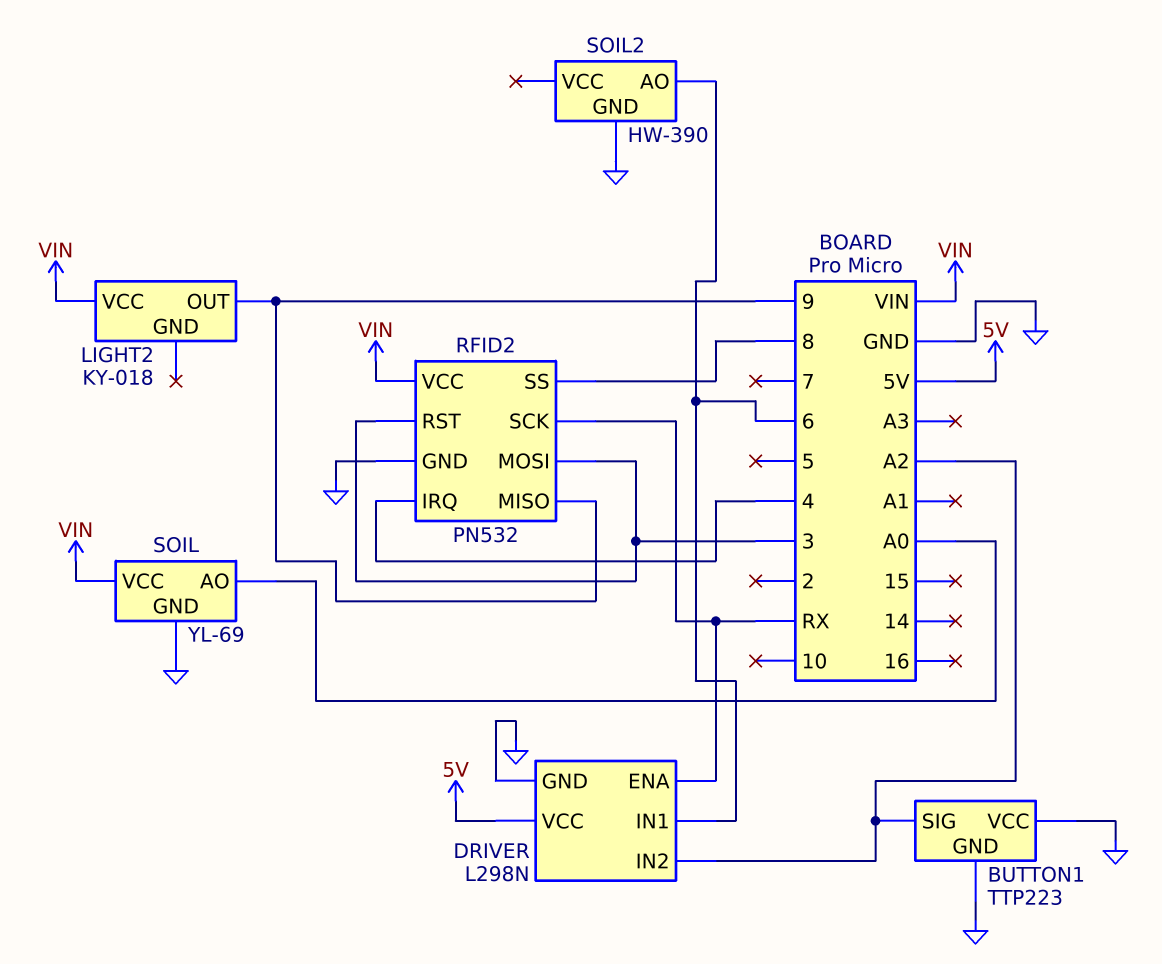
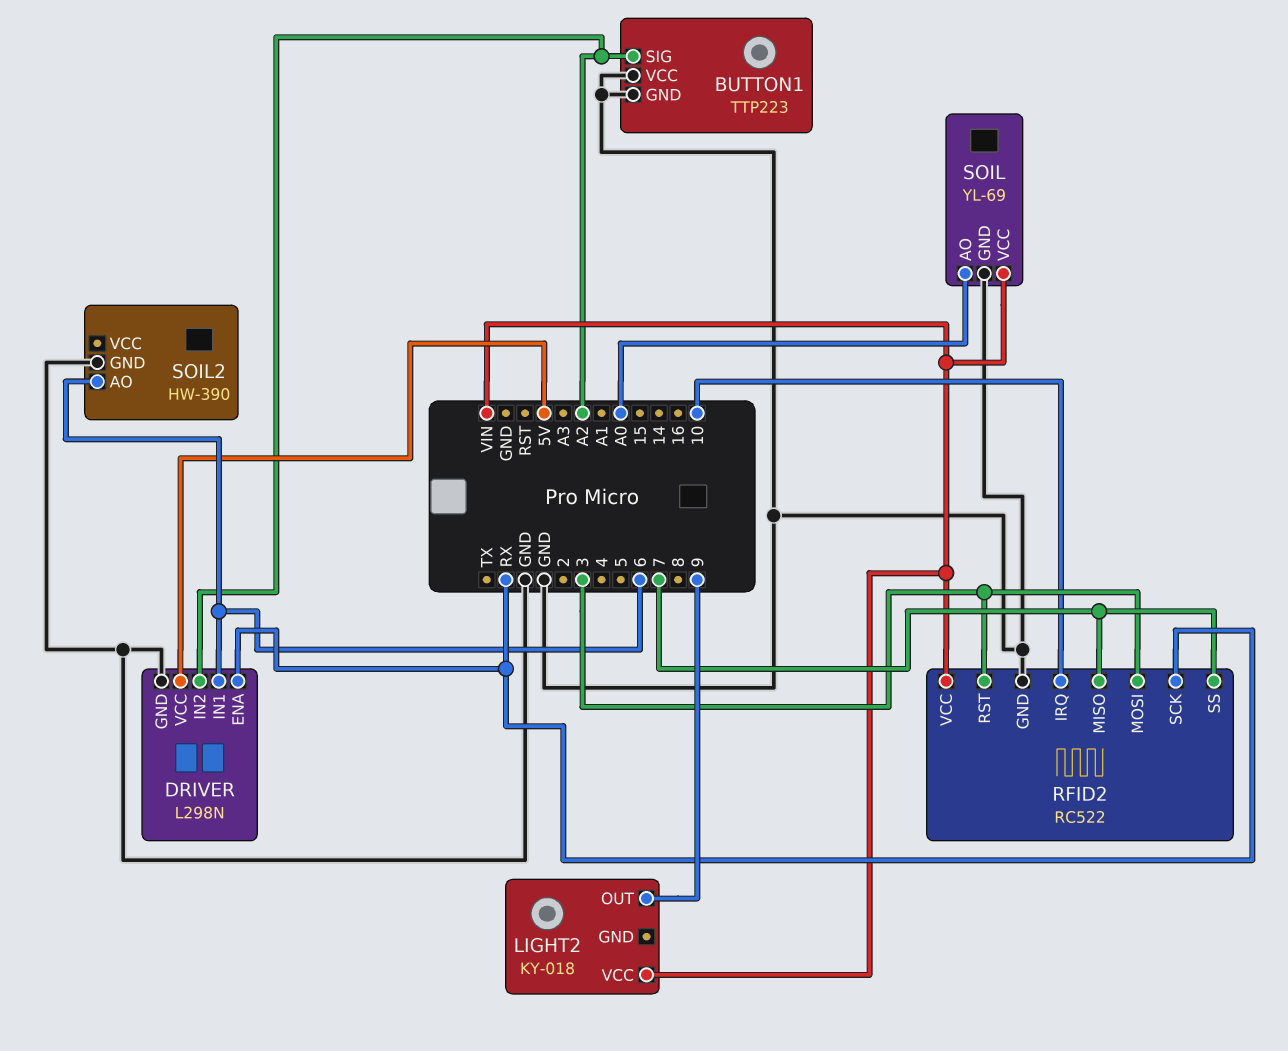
RFID2: PN532 -> RC522
RFID2 pin IRQ: 4 -> 10
RFID2 pin MISO: 9 -> 7
RFID2 pin SS: 8 -> 7

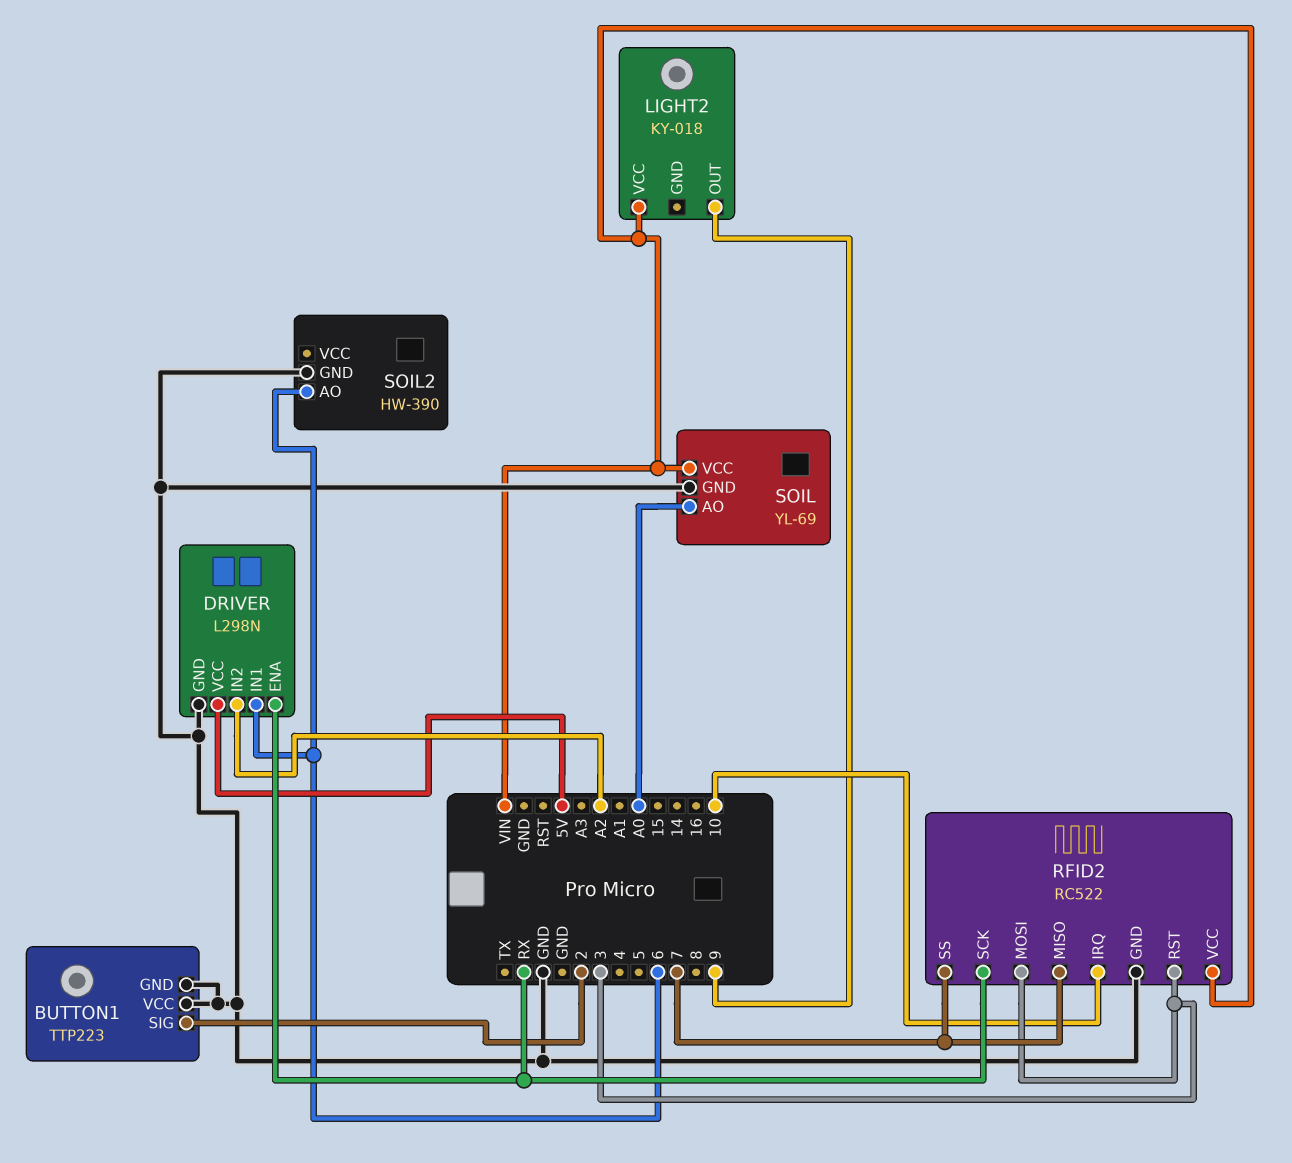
BUTTON1 pin SIG: A2 -> 2

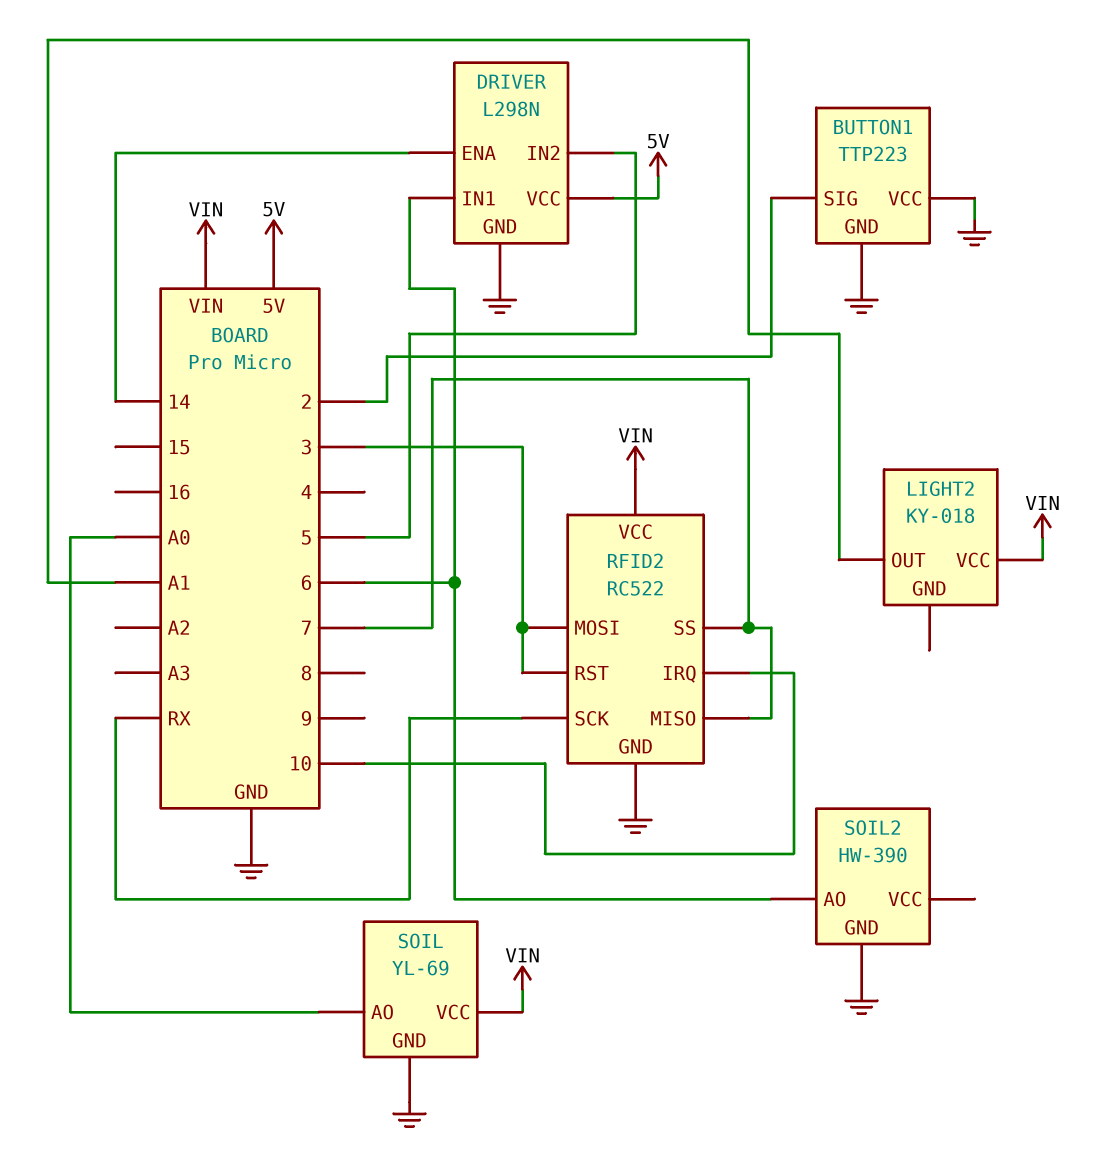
DRIVER pin ENA: RX -> 14
DRIVER pin IN2: A2 -> 5
LIGHT2 pin OUT: 9 -> A1

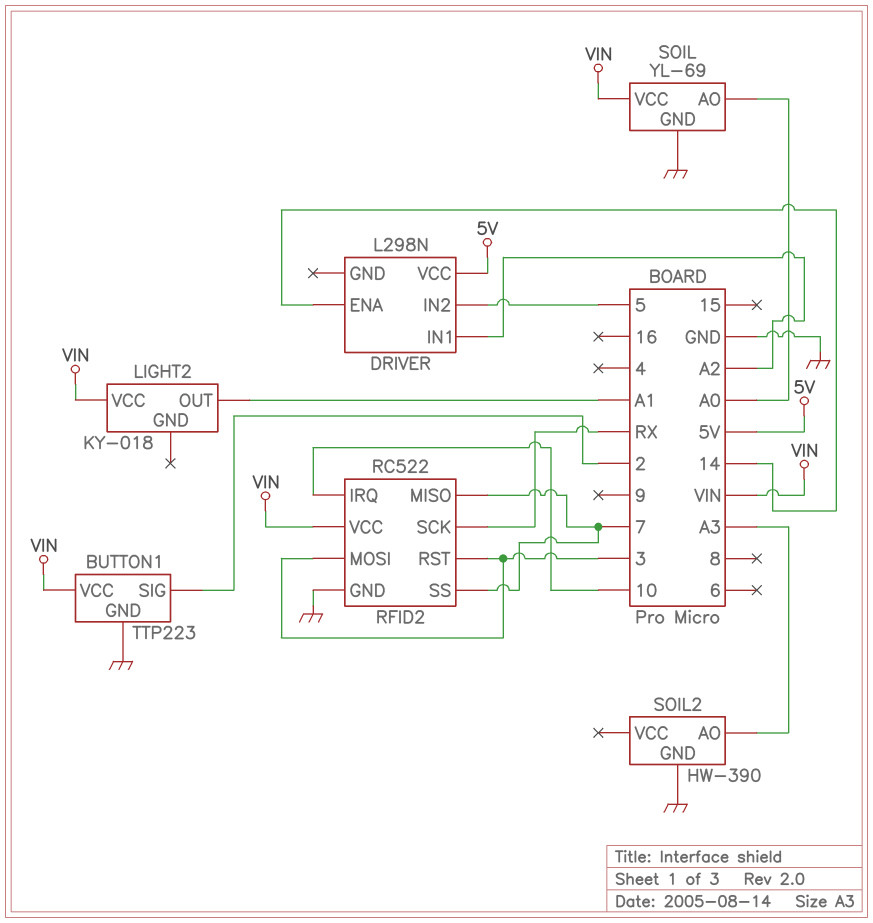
BUTTON1 pin VCC: GND -> VIN
DRIVER pin GND: GND -> none
DRIVER pin IN1: 6 -> A2
SOIL2 pin AO: 6 -> A3

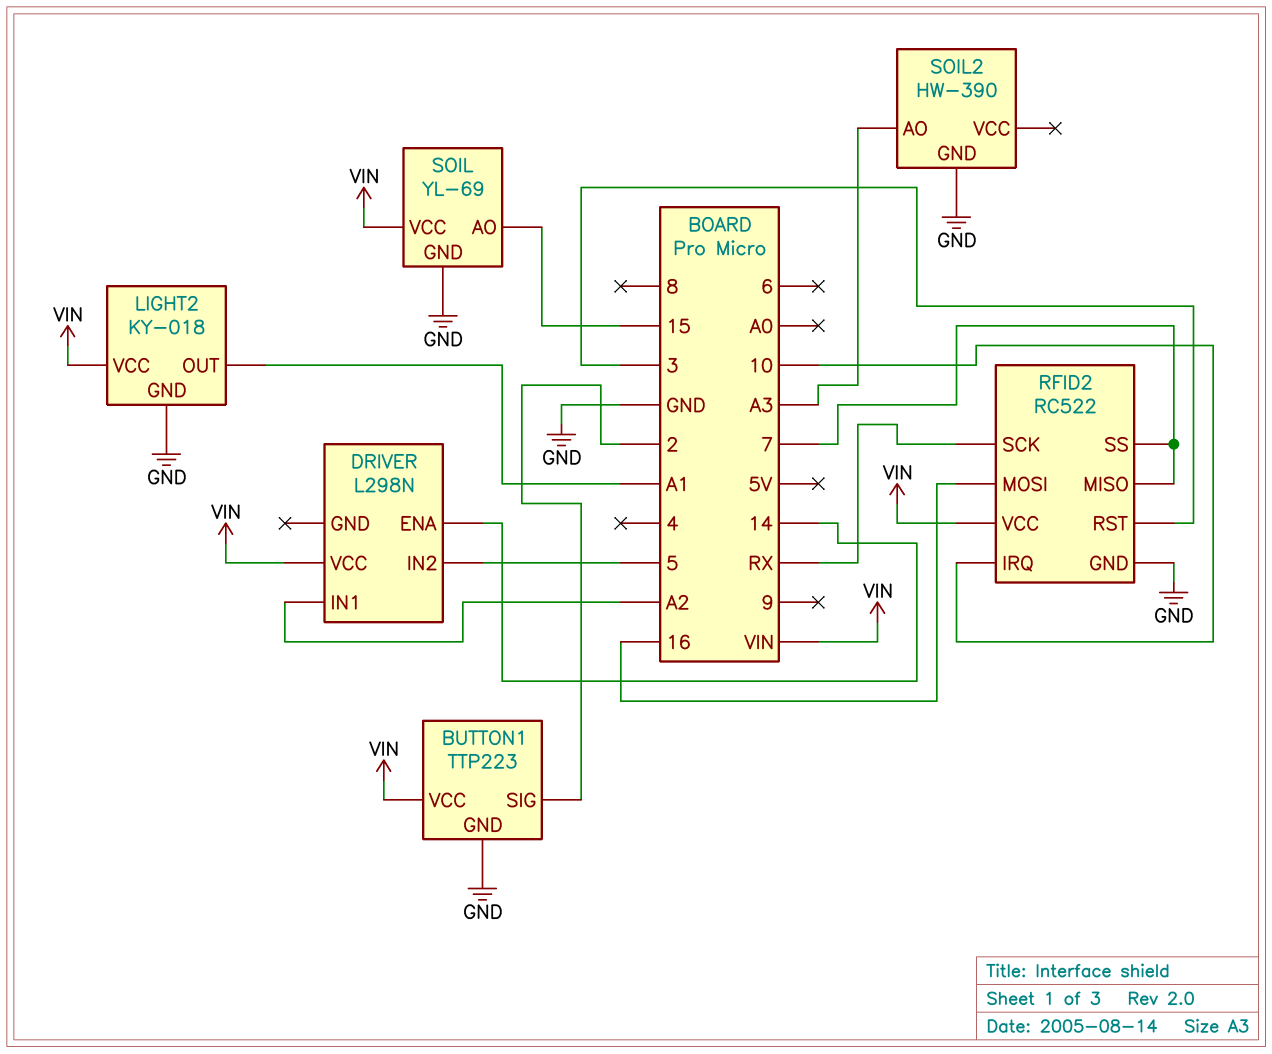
DRIVER pin VCC: 5V -> VIN
LIGHT2 pin GND: none -> GND
RFID2 pin MOSI: 3 -> 16
SOIL pin AO: A0 -> 15

